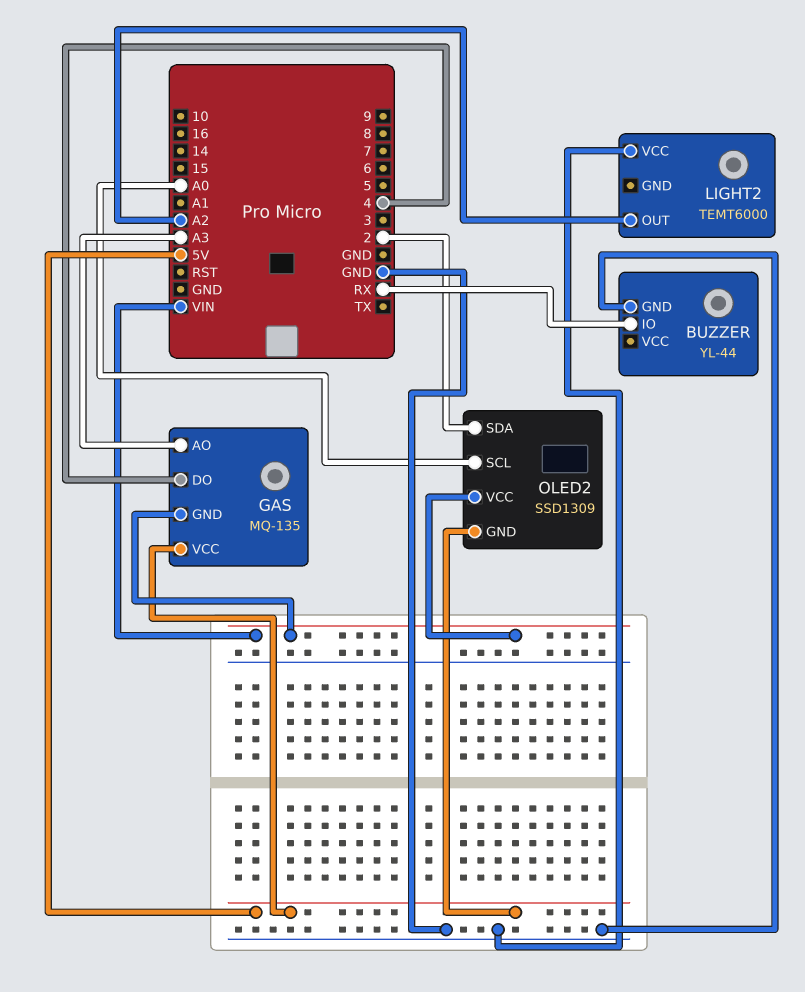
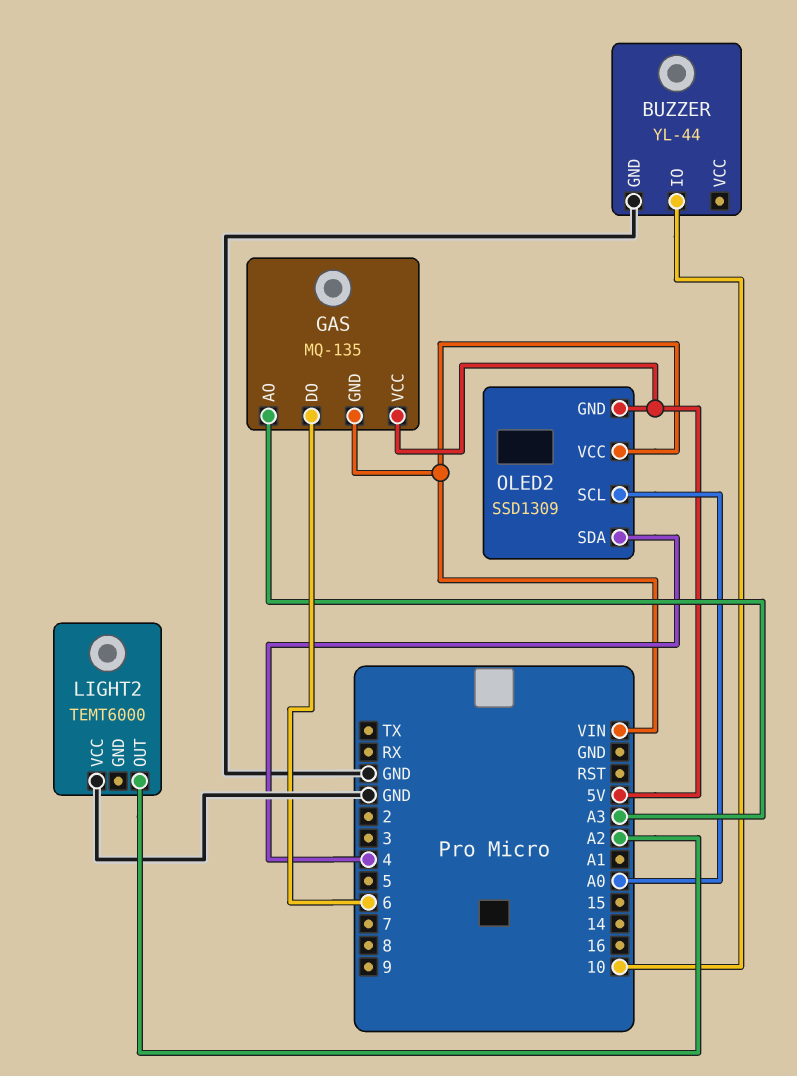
BUZZER pin IO: RX -> 10
GAS pin DO: 4 -> 6
OLED2 pin SDA: 2 -> 4

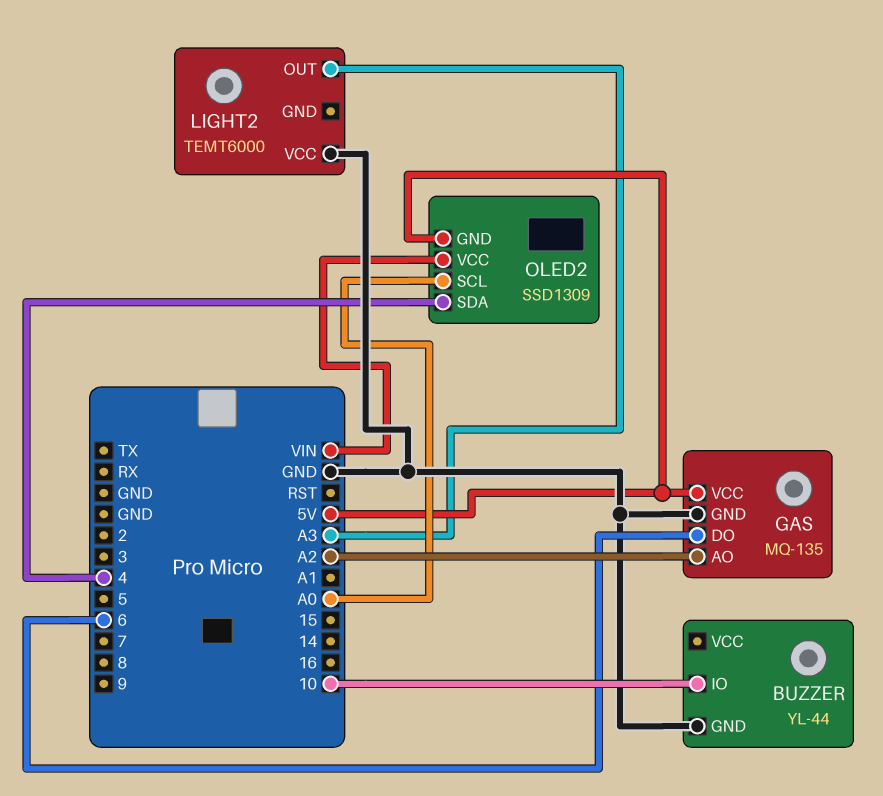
GAS pin AO: A3 -> A2
GAS pin GND: VIN -> GND
LIGHT2 pin OUT: A2 -> A3

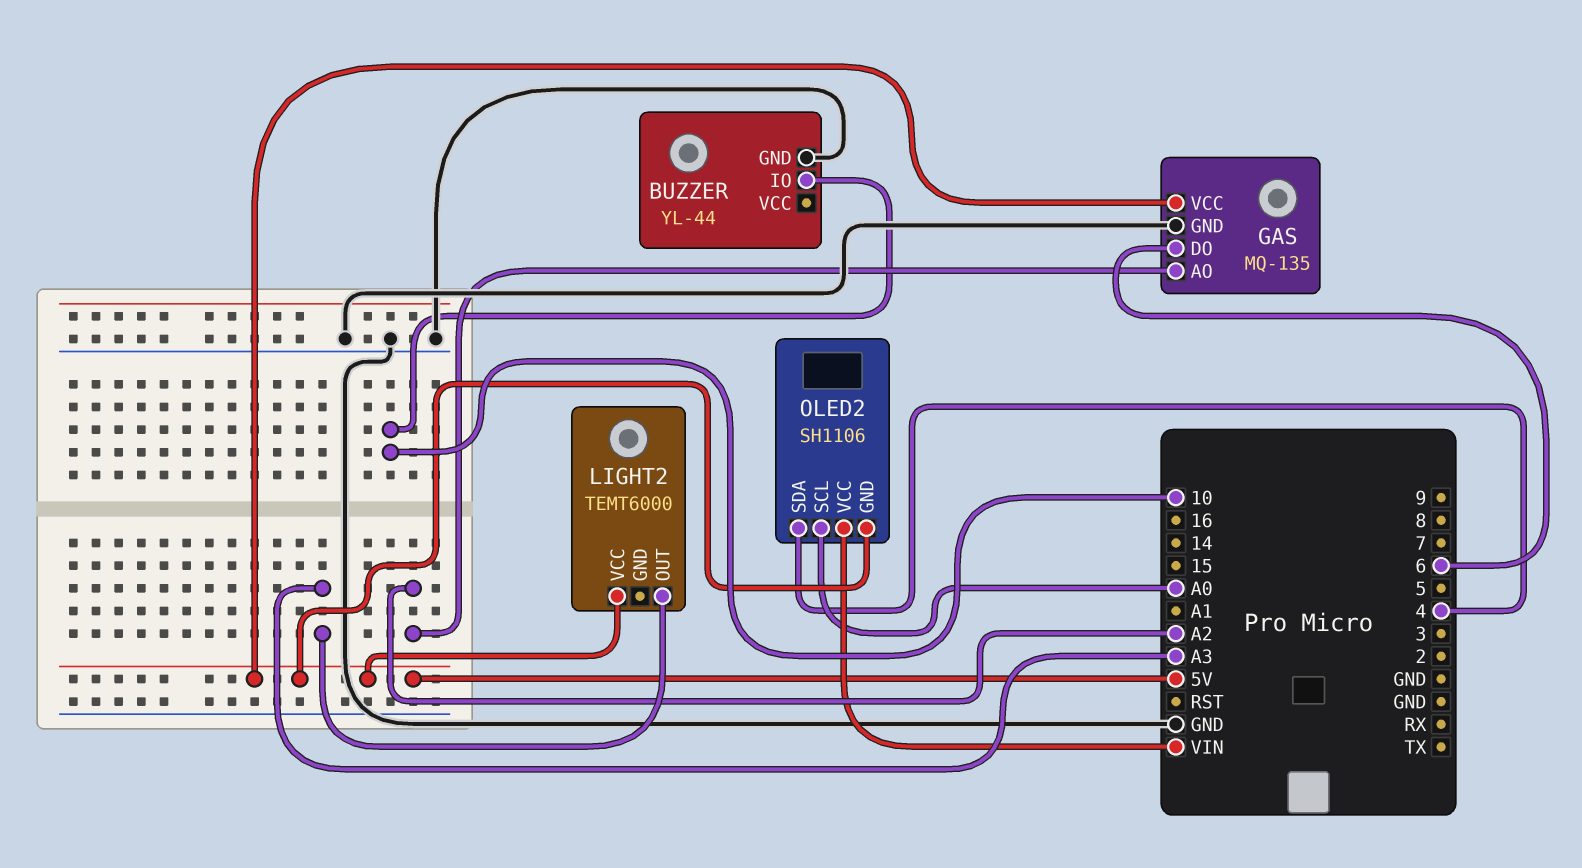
LIGHT2 pin VCC: GND -> 5V
OLED2: SSD1309 -> SH1106

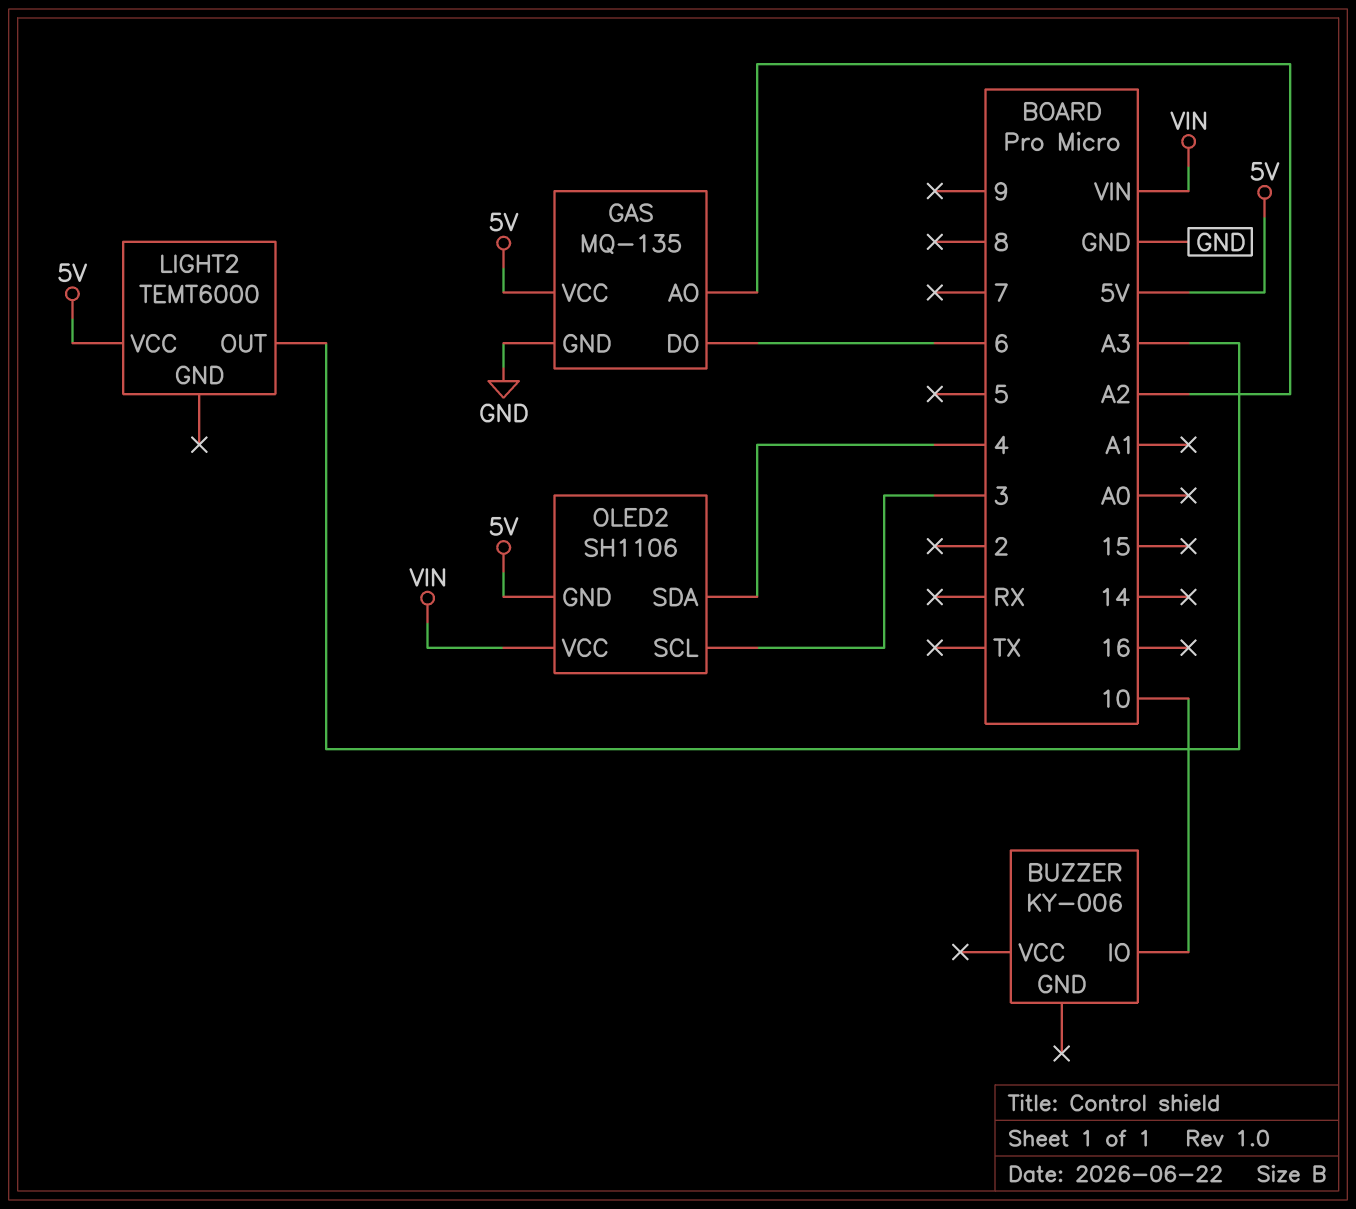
BUZZER: YL-44 -> KY-006
BUZZER pin GND: GND -> none
OLED2 pin SCL: A0 -> 3

